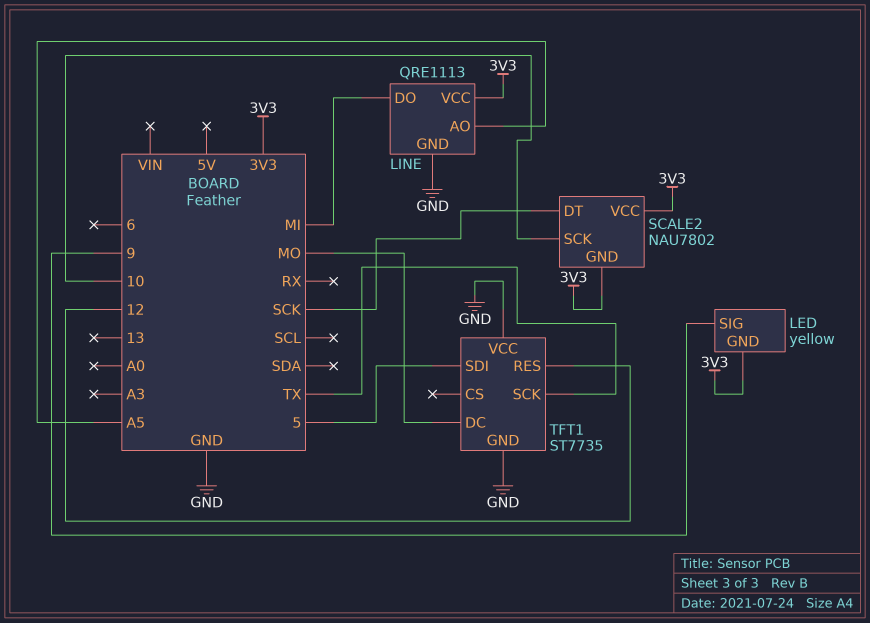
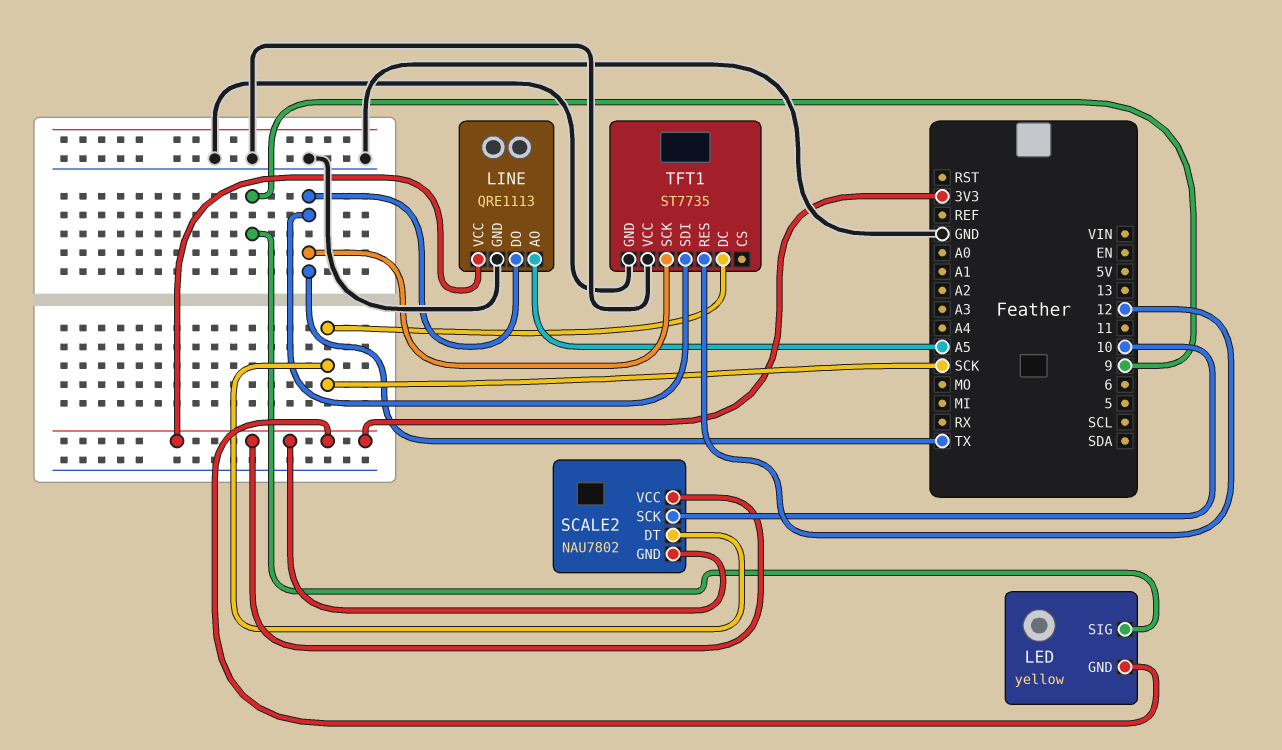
LINE pin DO: MI -> TX
TFT1 pin DC: MO -> SCK
TFT1 pin SDI: 5 -> TX

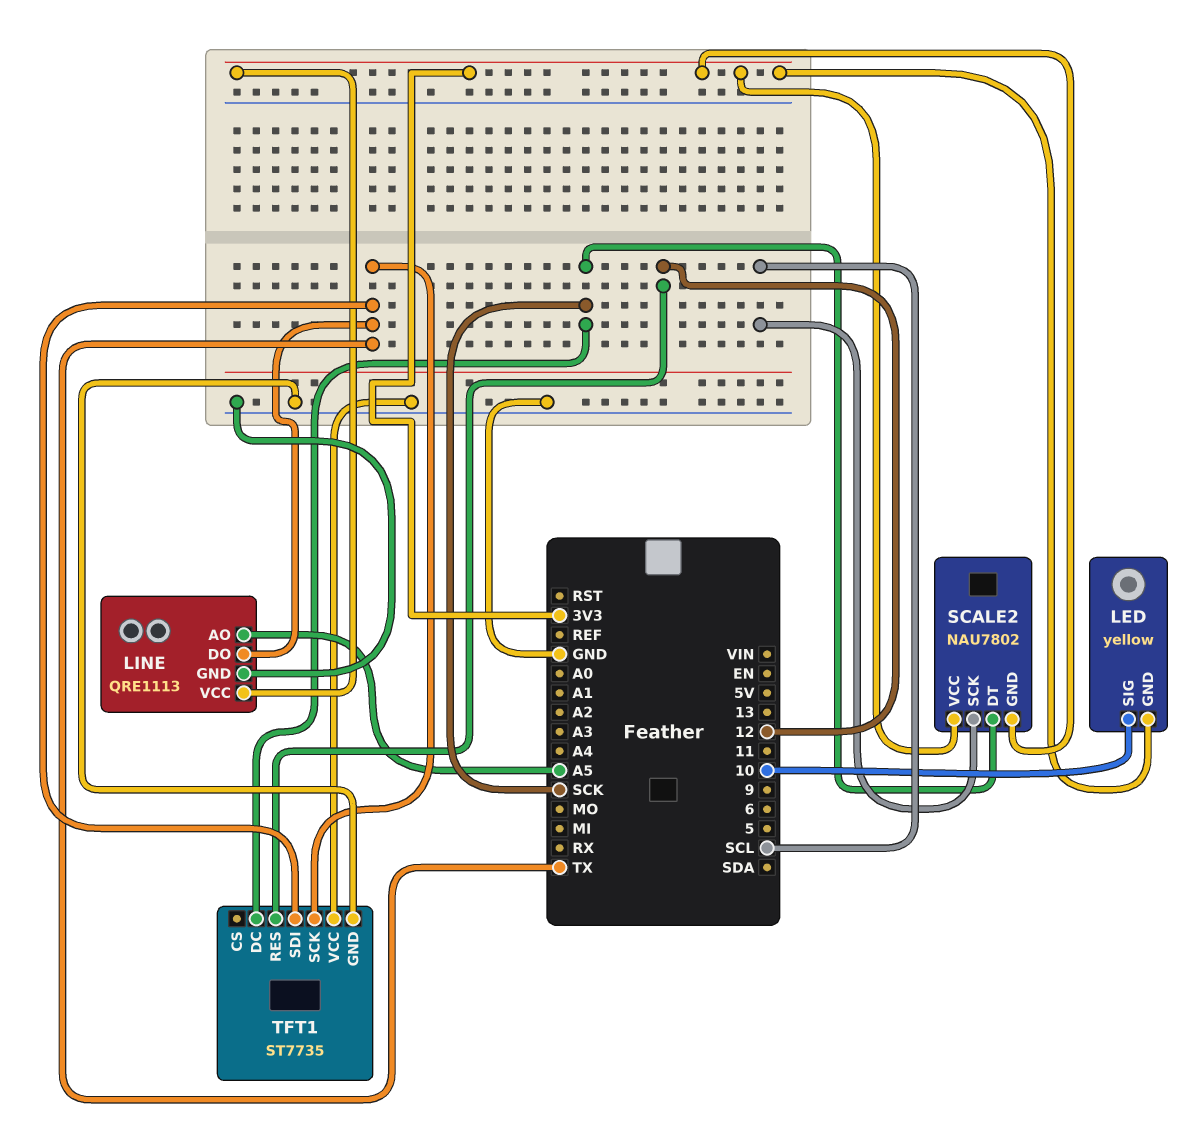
LED pin SIG: 9 -> 10
SCALE2 pin SCK: 10 -> SCL

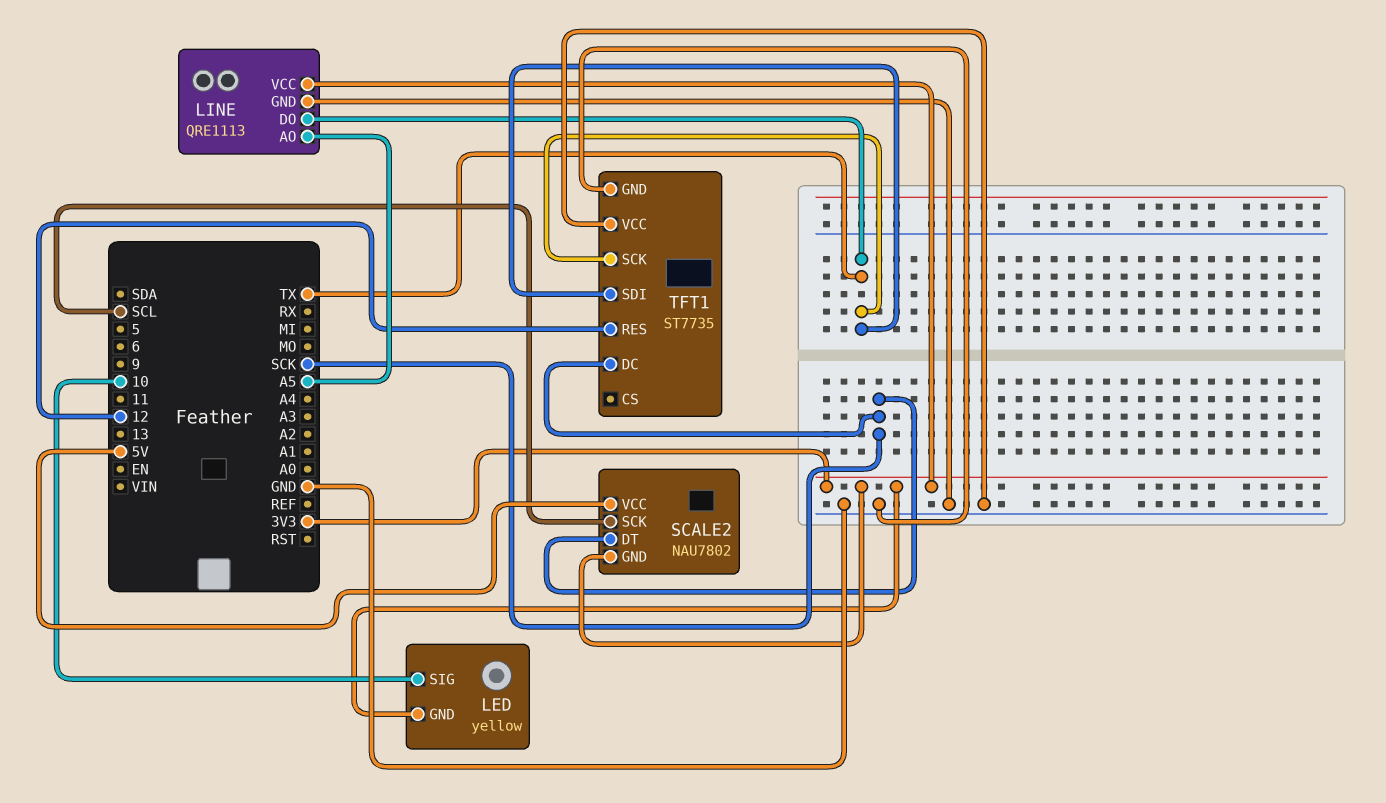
SCALE2 pin VCC: 3V3 -> 5V

